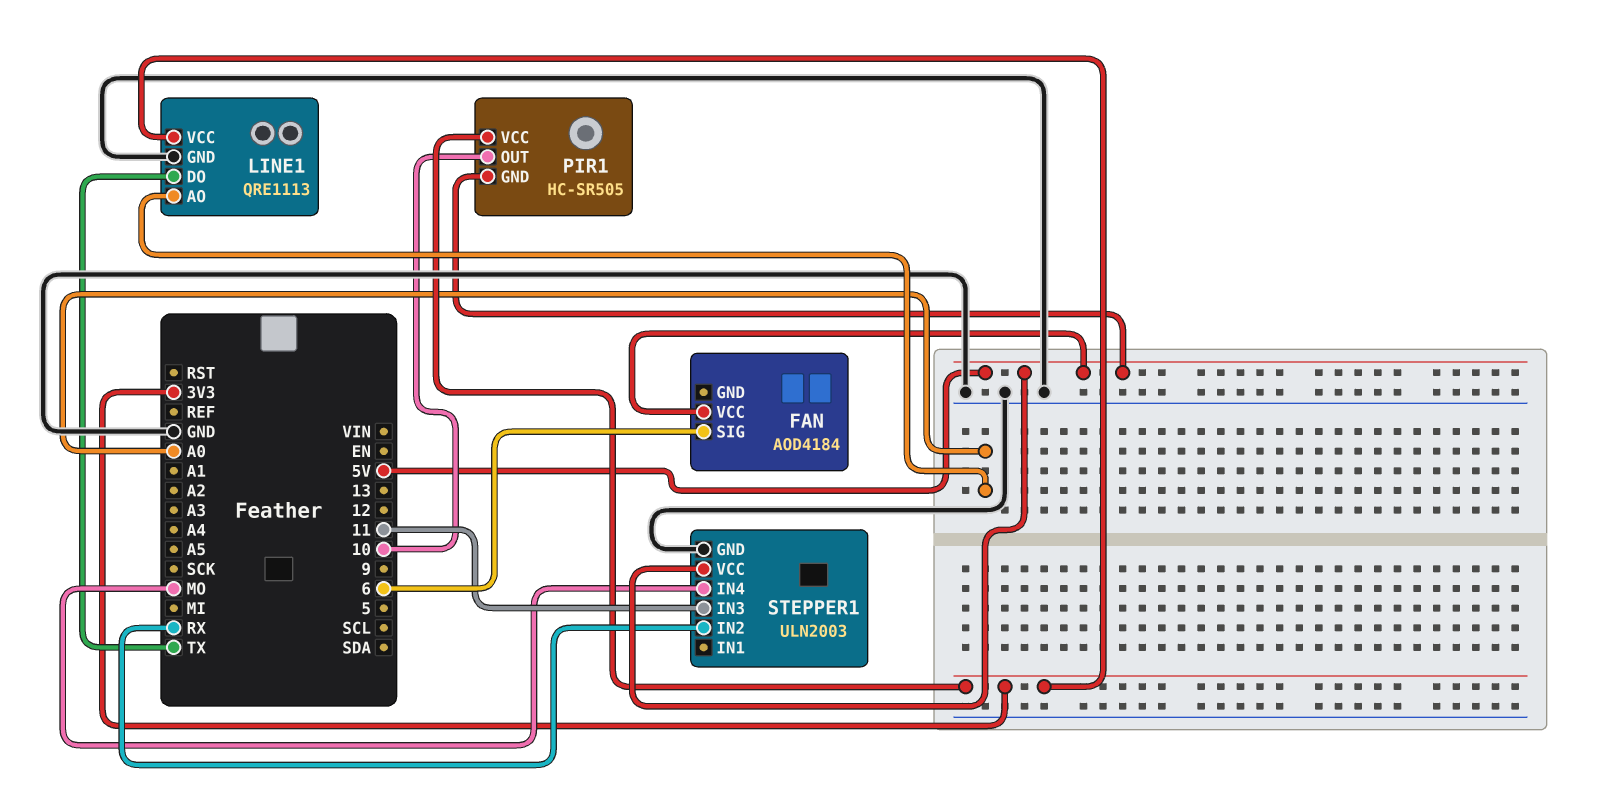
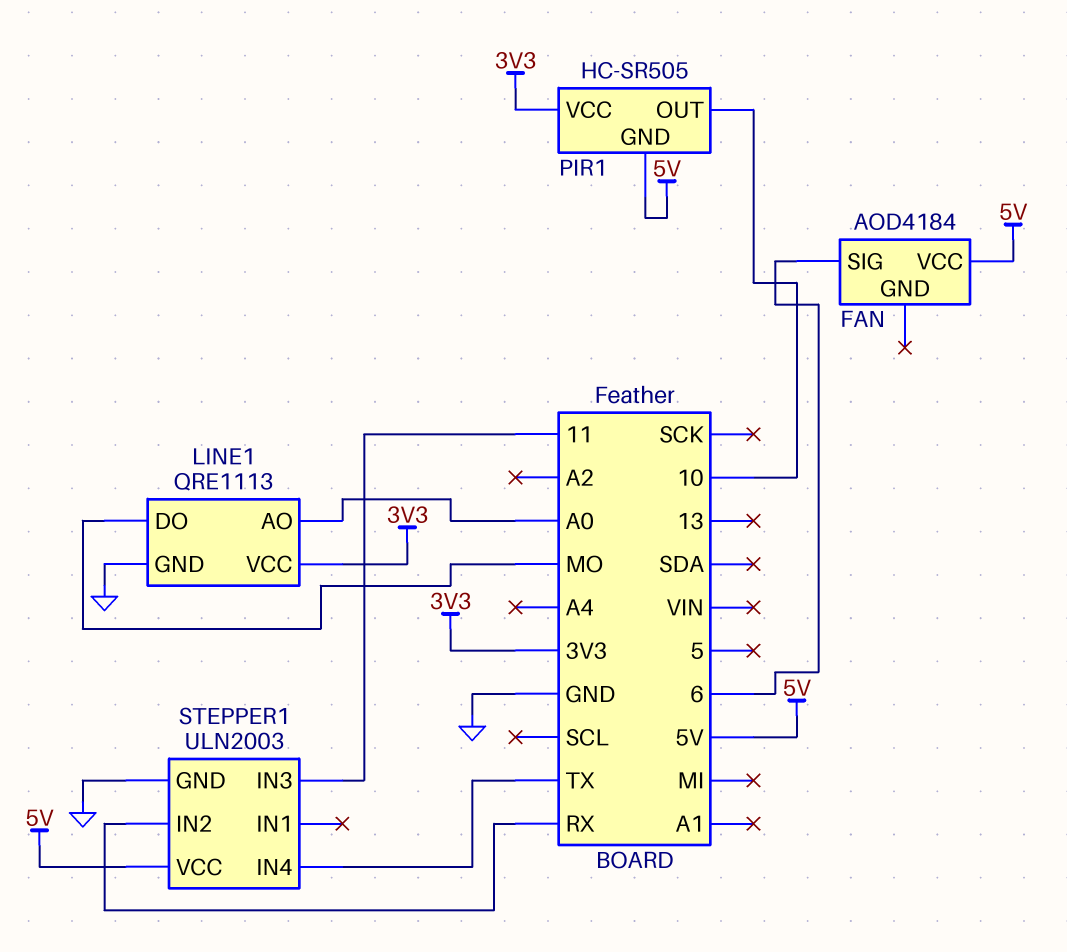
LINE1 pin DO: TX -> MO
STEPPER1 pin IN4: MO -> TX

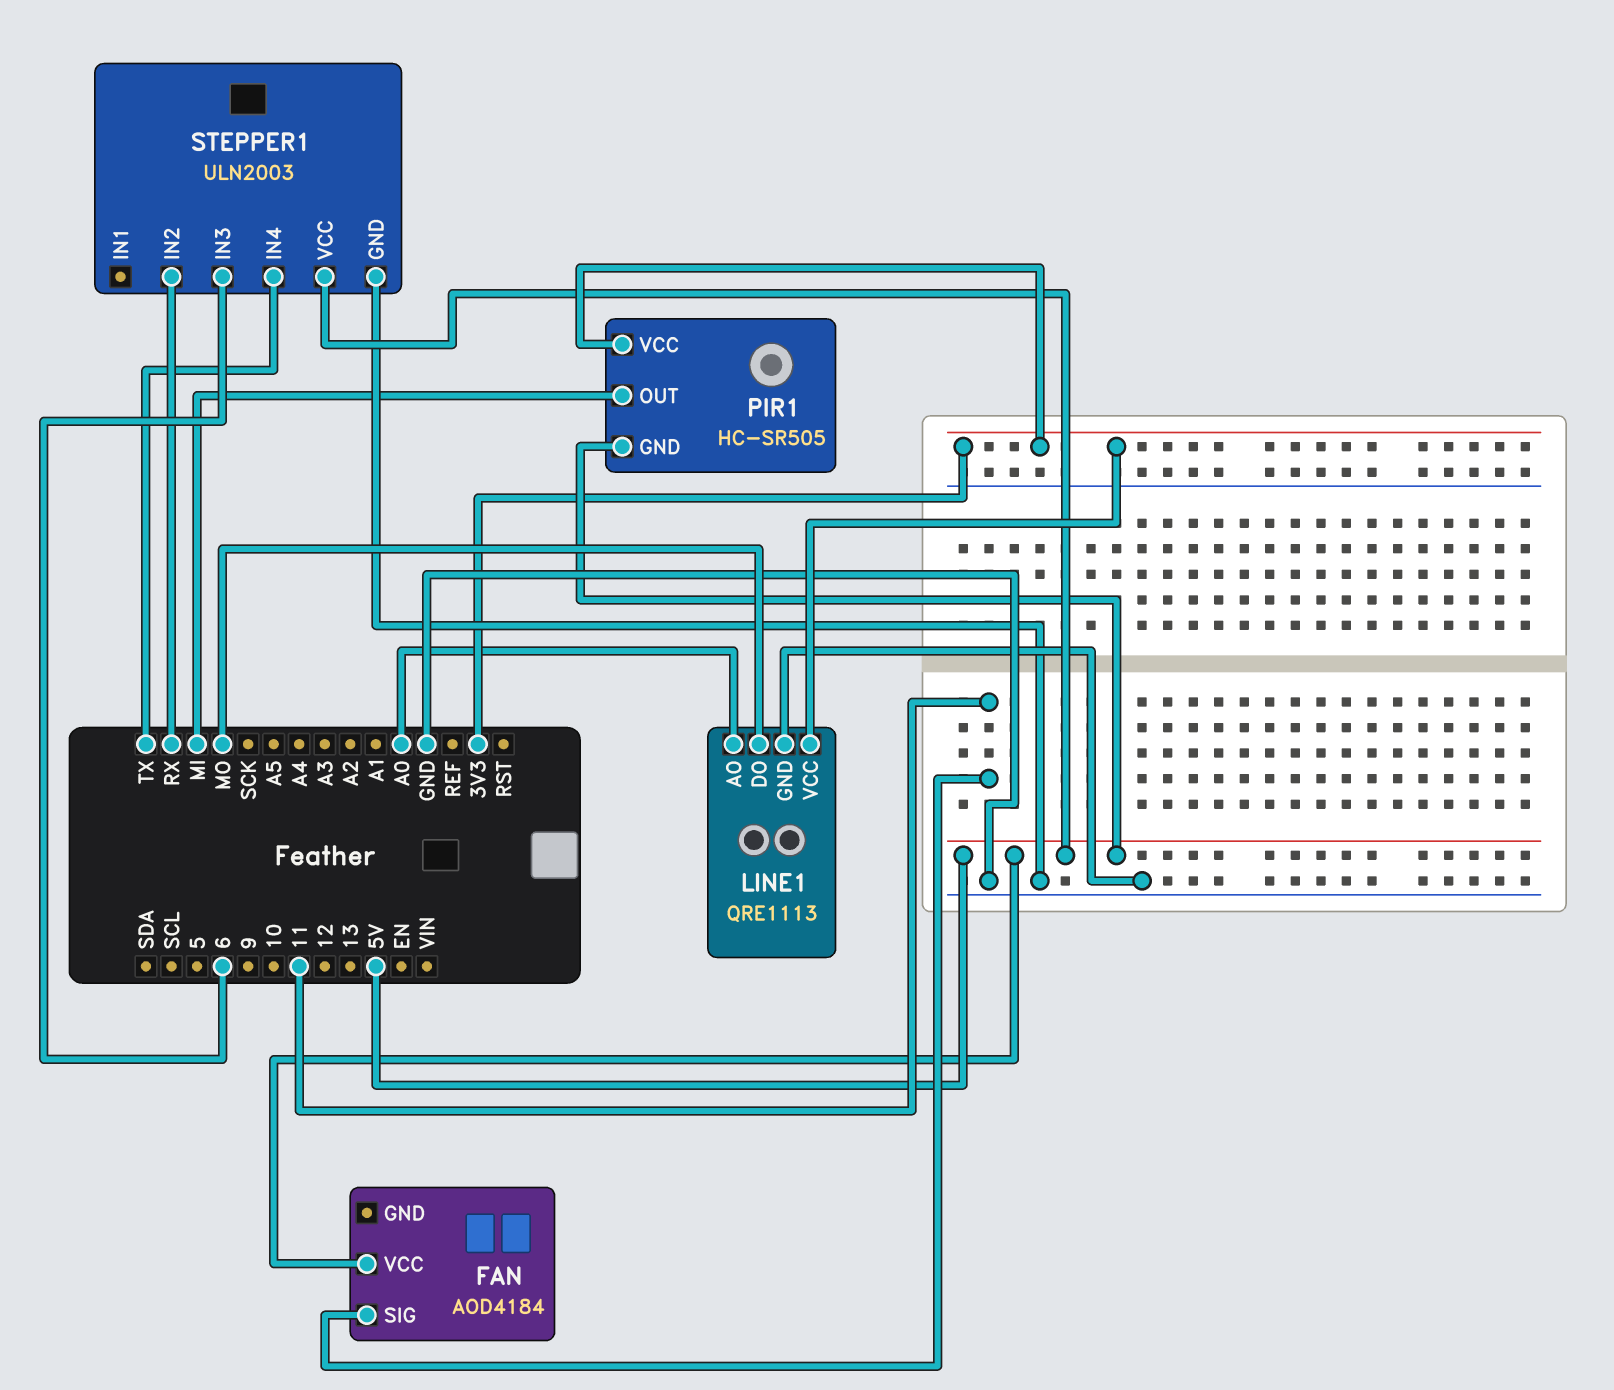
FAN pin SIG: 6 -> 11
PIR1 pin OUT: 10 -> MI
STEPPER1 pin IN3: 11 -> 6

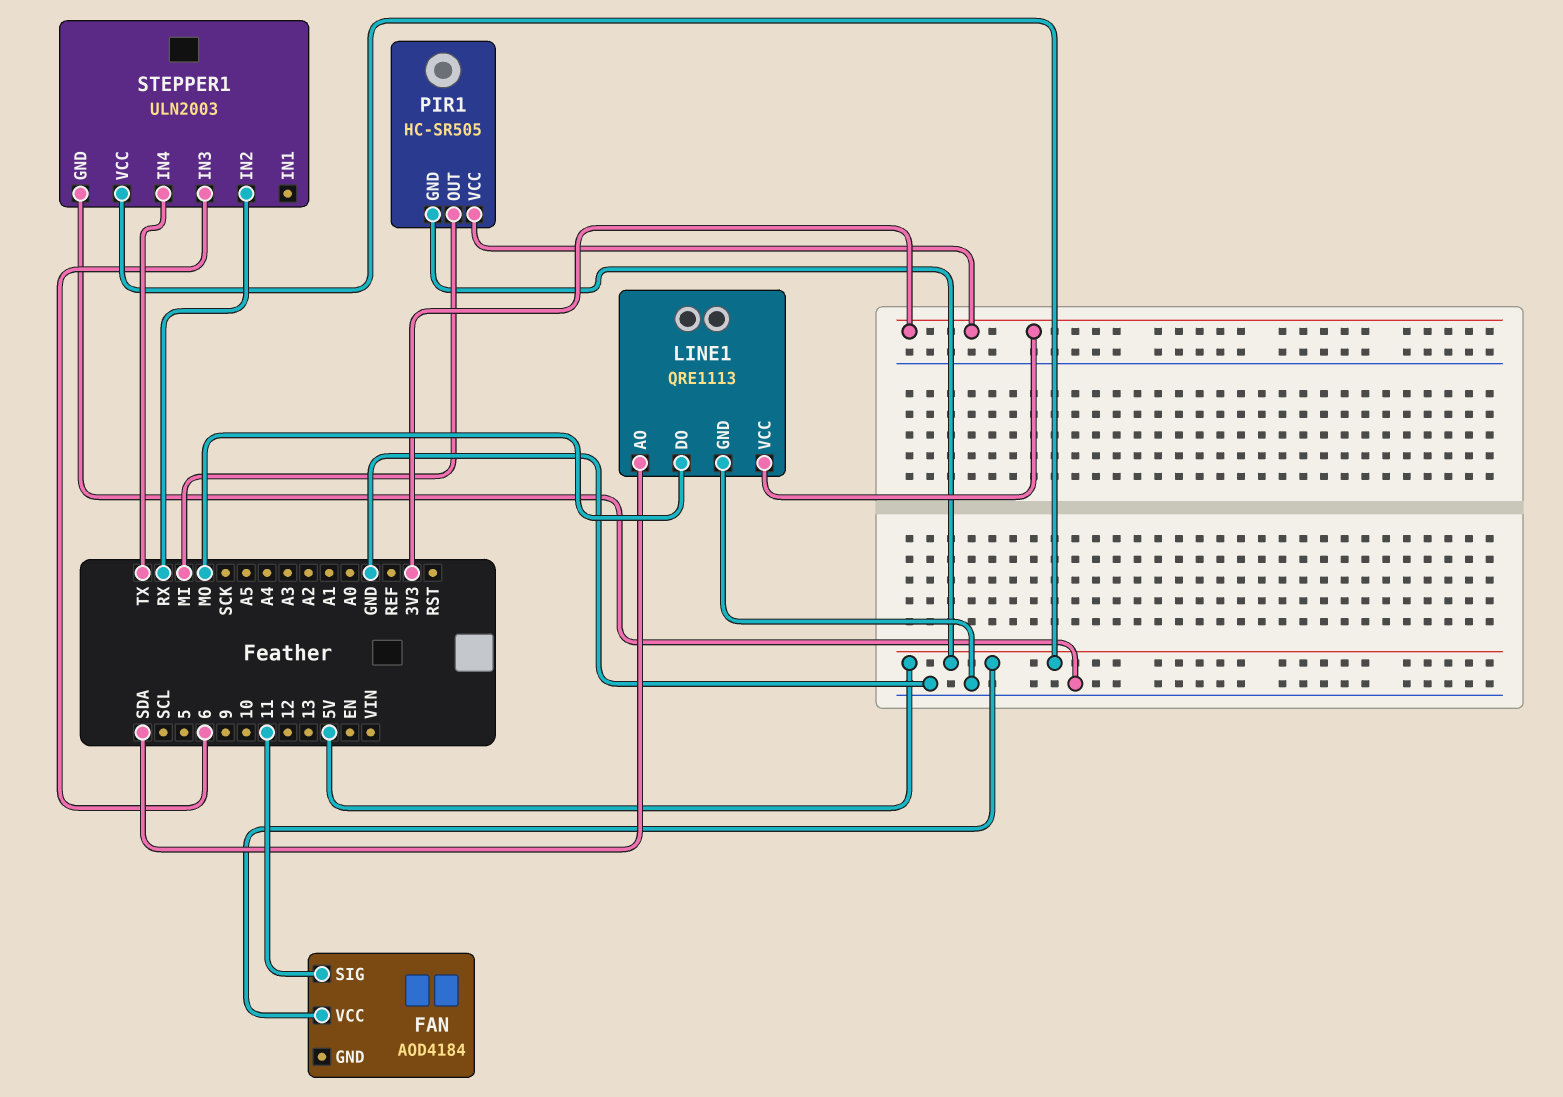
LINE1 pin AO: A0 -> SDA

